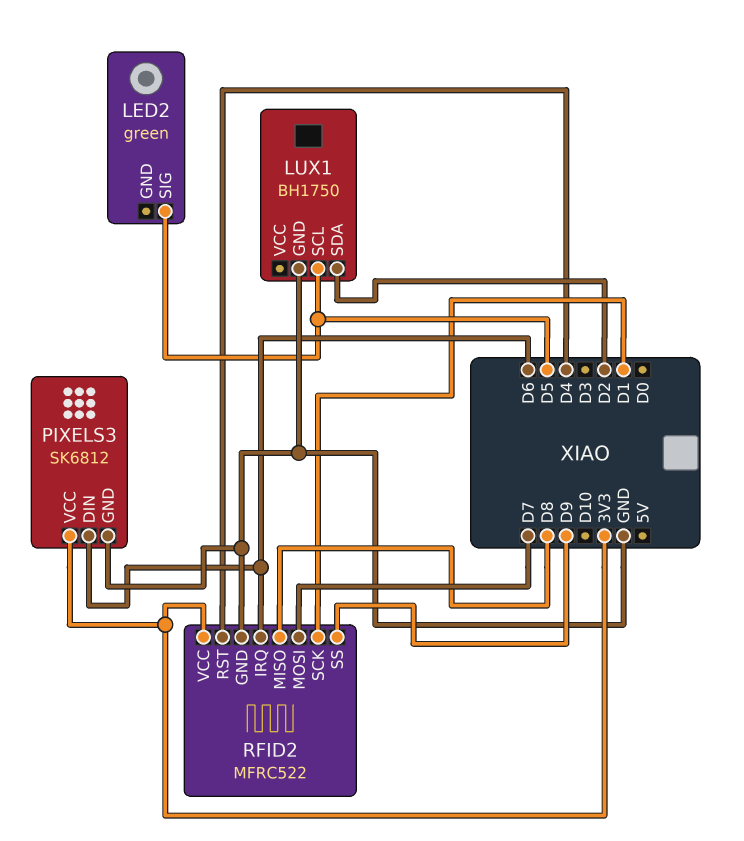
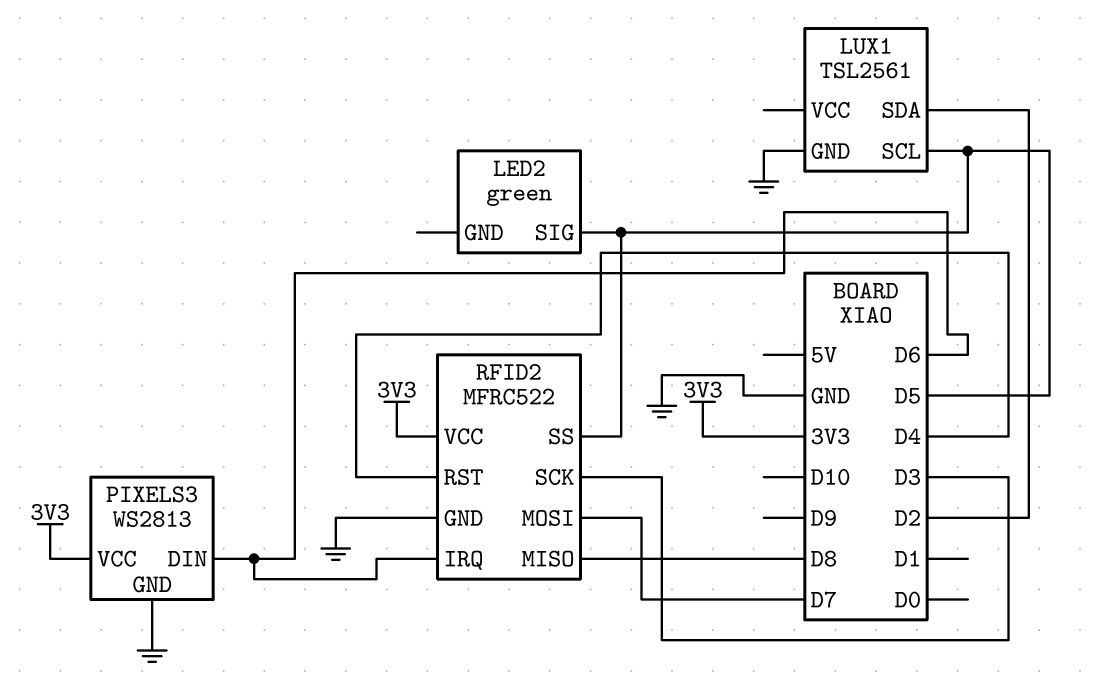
LUX1: BH1750 -> TSL2561
PIXELS3: SK6812 -> WS2813
RFID2 pin SCK: D1 -> D3
RFID2 pin SS: D9 -> D5

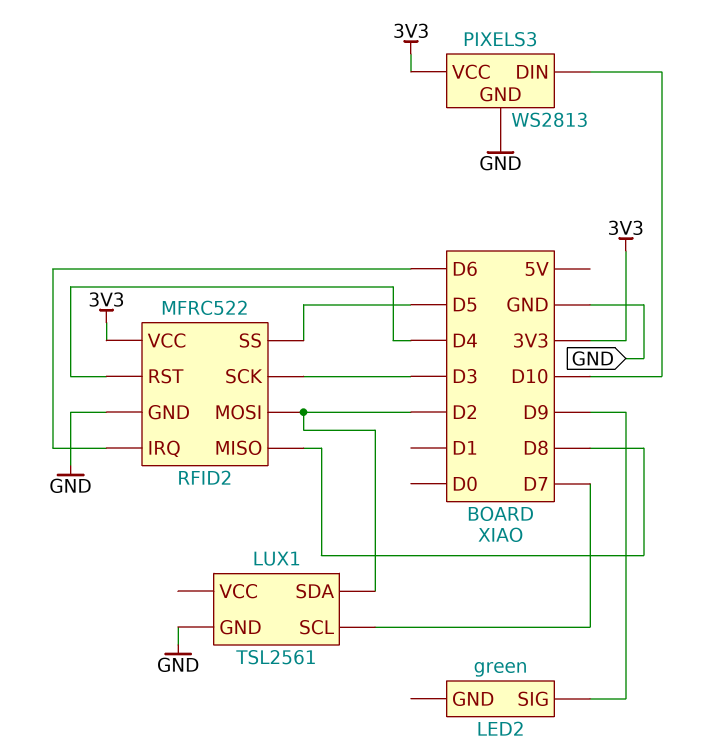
LED2 pin SIG: D5 -> D9
LUX1 pin SCL: D5 -> D7
PIXELS3 pin DIN: D6 -> D10
RFID2 pin MOSI: D7 -> D2

